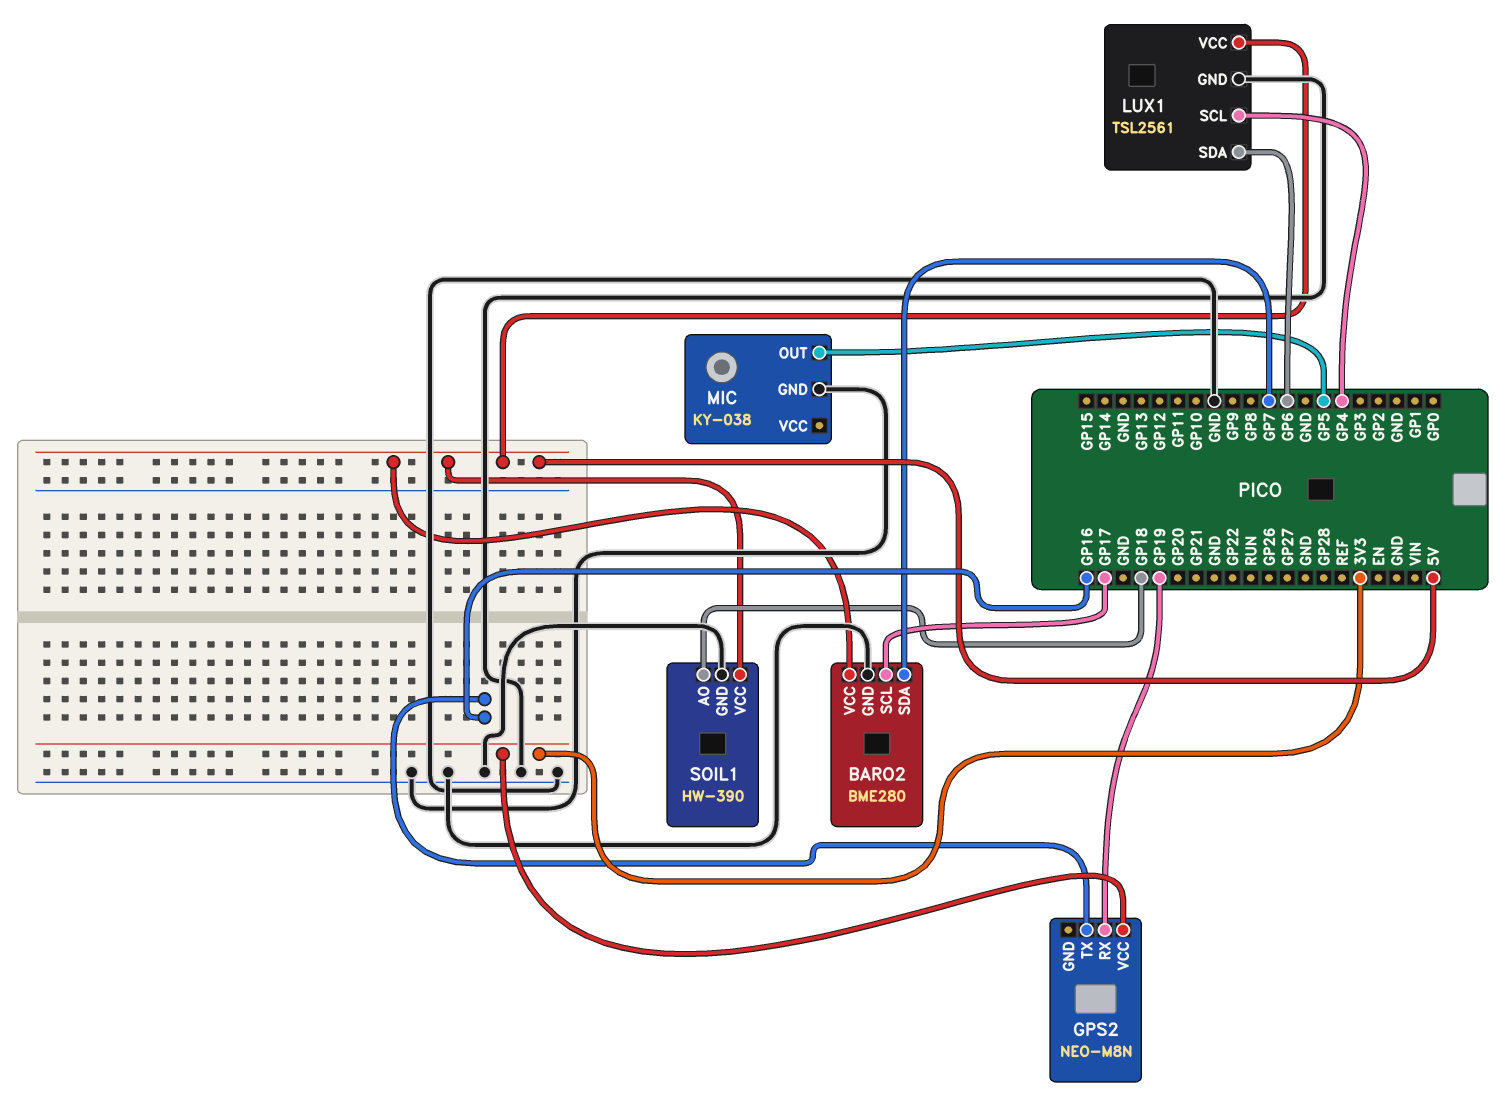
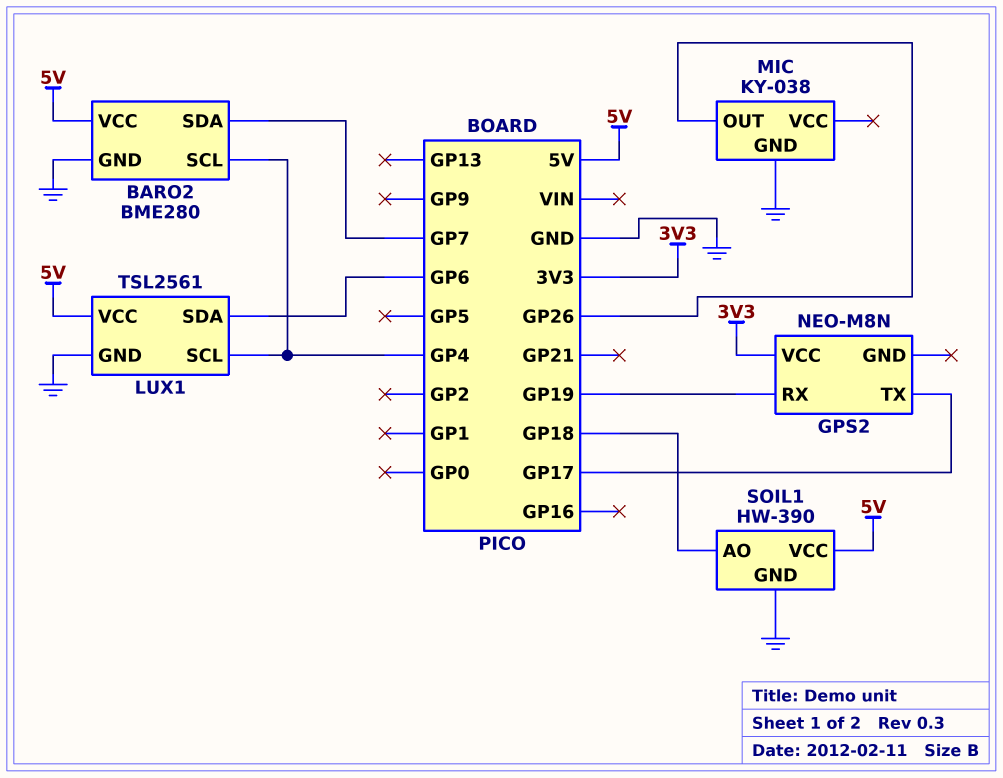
BARO2 pin SCL: GP17 -> GP4
GPS2 pin TX: GP16 -> GP17
MIC pin OUT: GP5 -> GP26

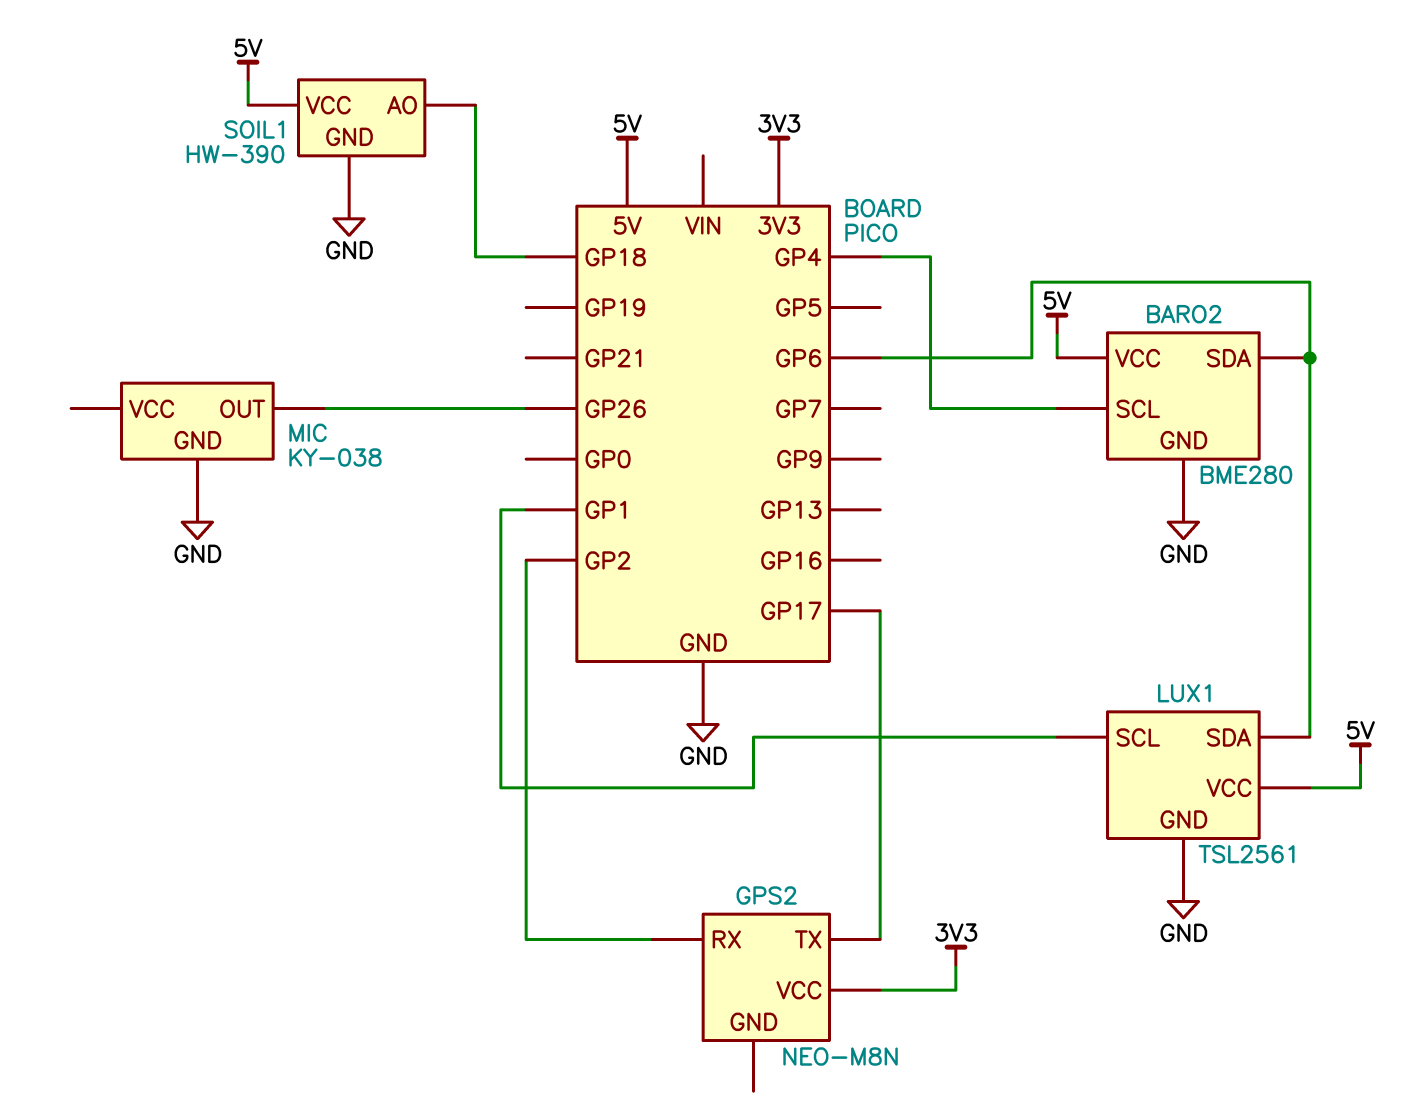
BARO2 pin SDA: GP7 -> GP6
GPS2 pin RX: GP19 -> GP2
LUX1 pin SCL: GP4 -> GP1

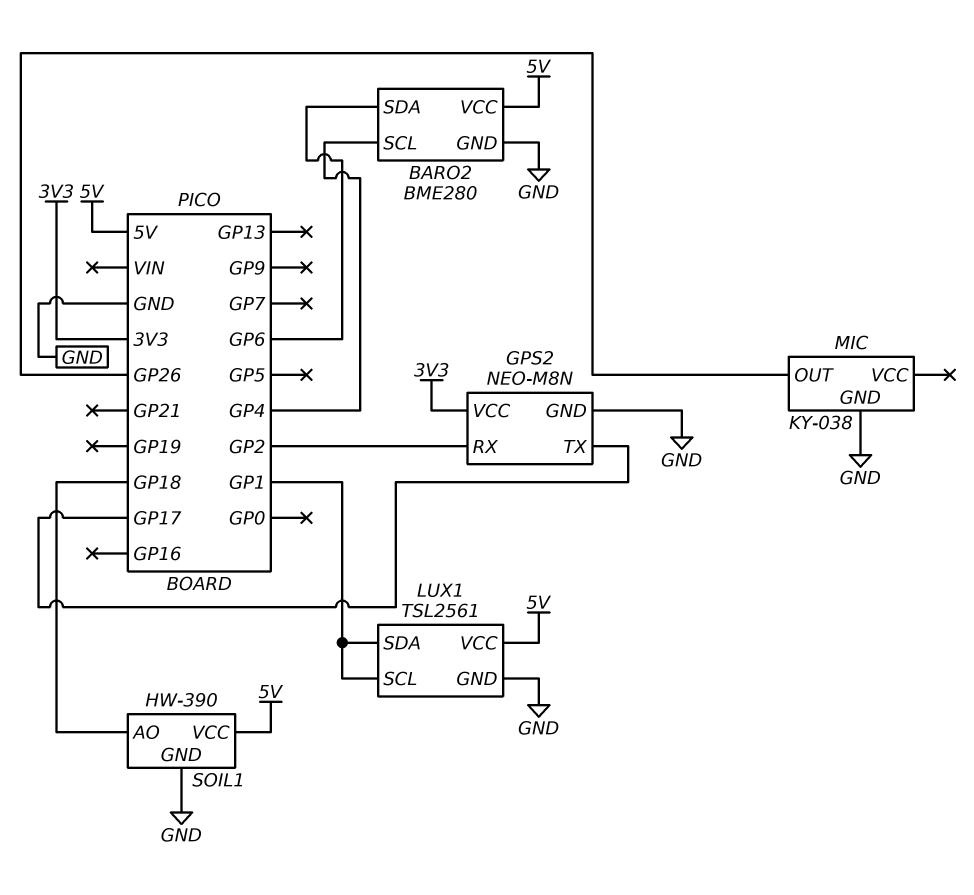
GPS2 pin GND: none -> GND
LUX1 pin SDA: GP6 -> GP1

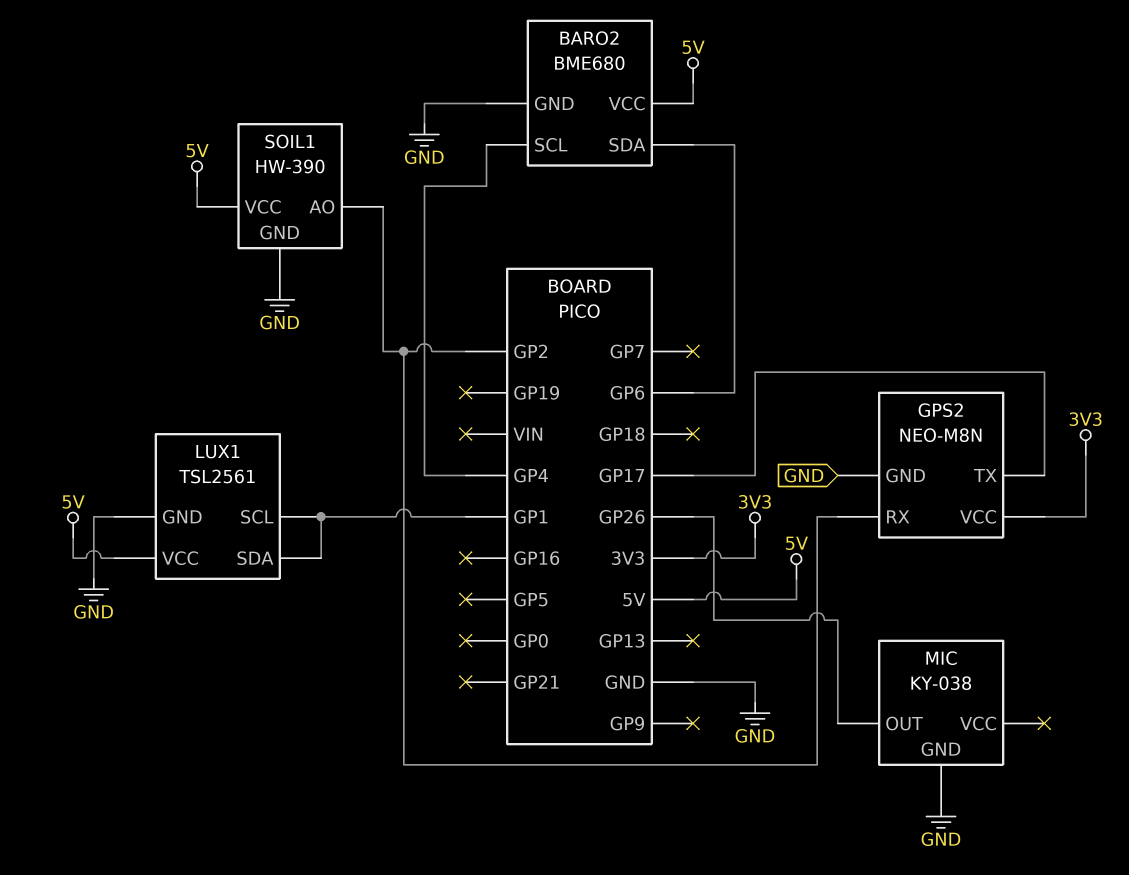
BARO2: BME280 -> BME680
SOIL1 pin AO: GP18 -> GP2

